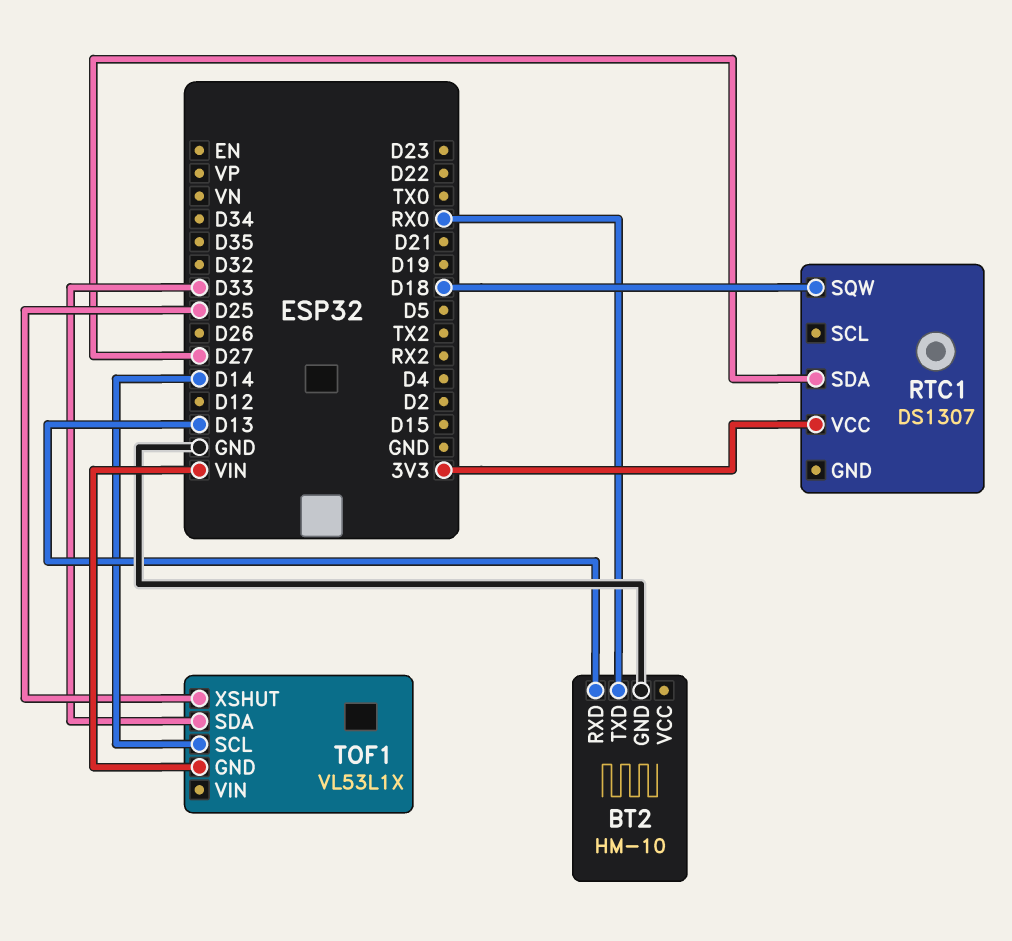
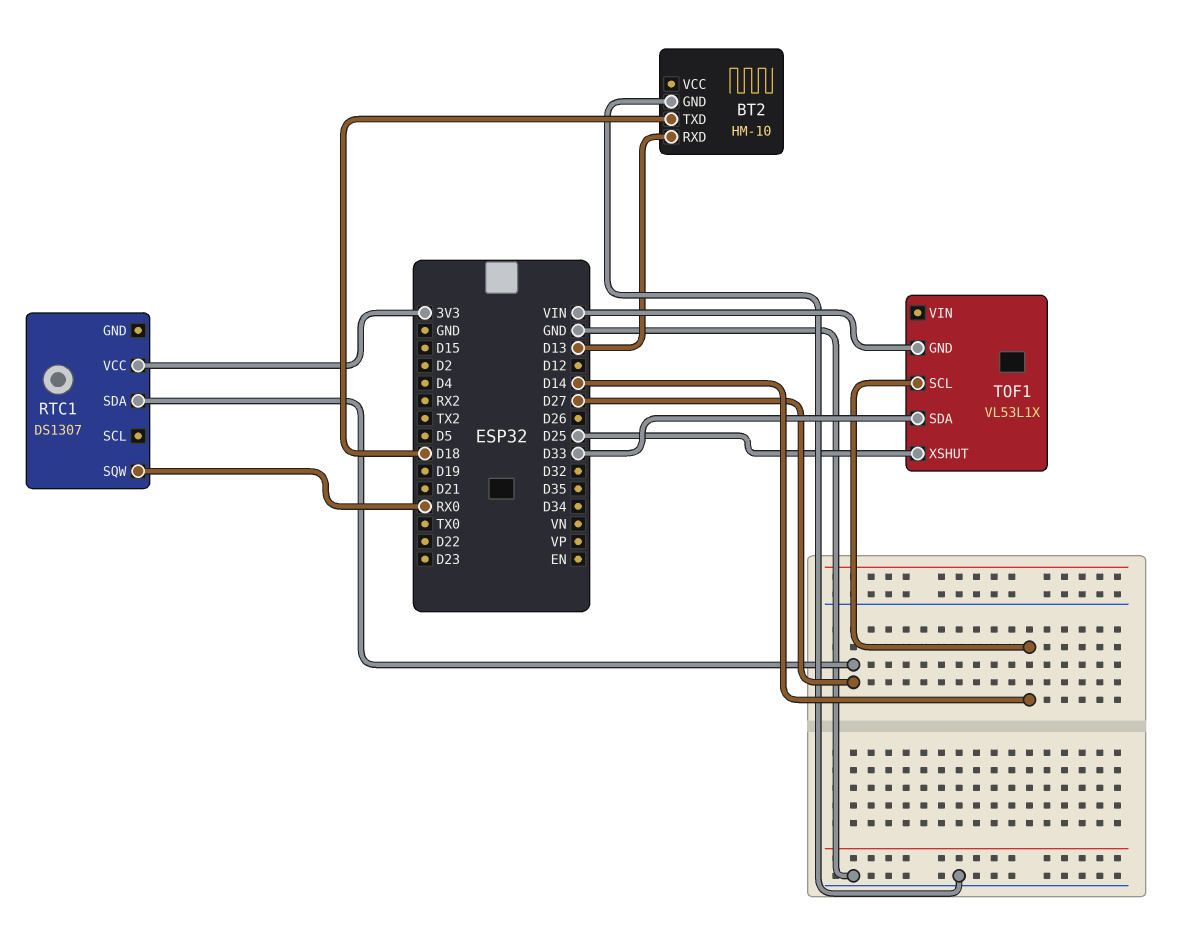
BT2 pin TXD: RX0 -> D18
RTC1 pin SQW: D18 -> RX0

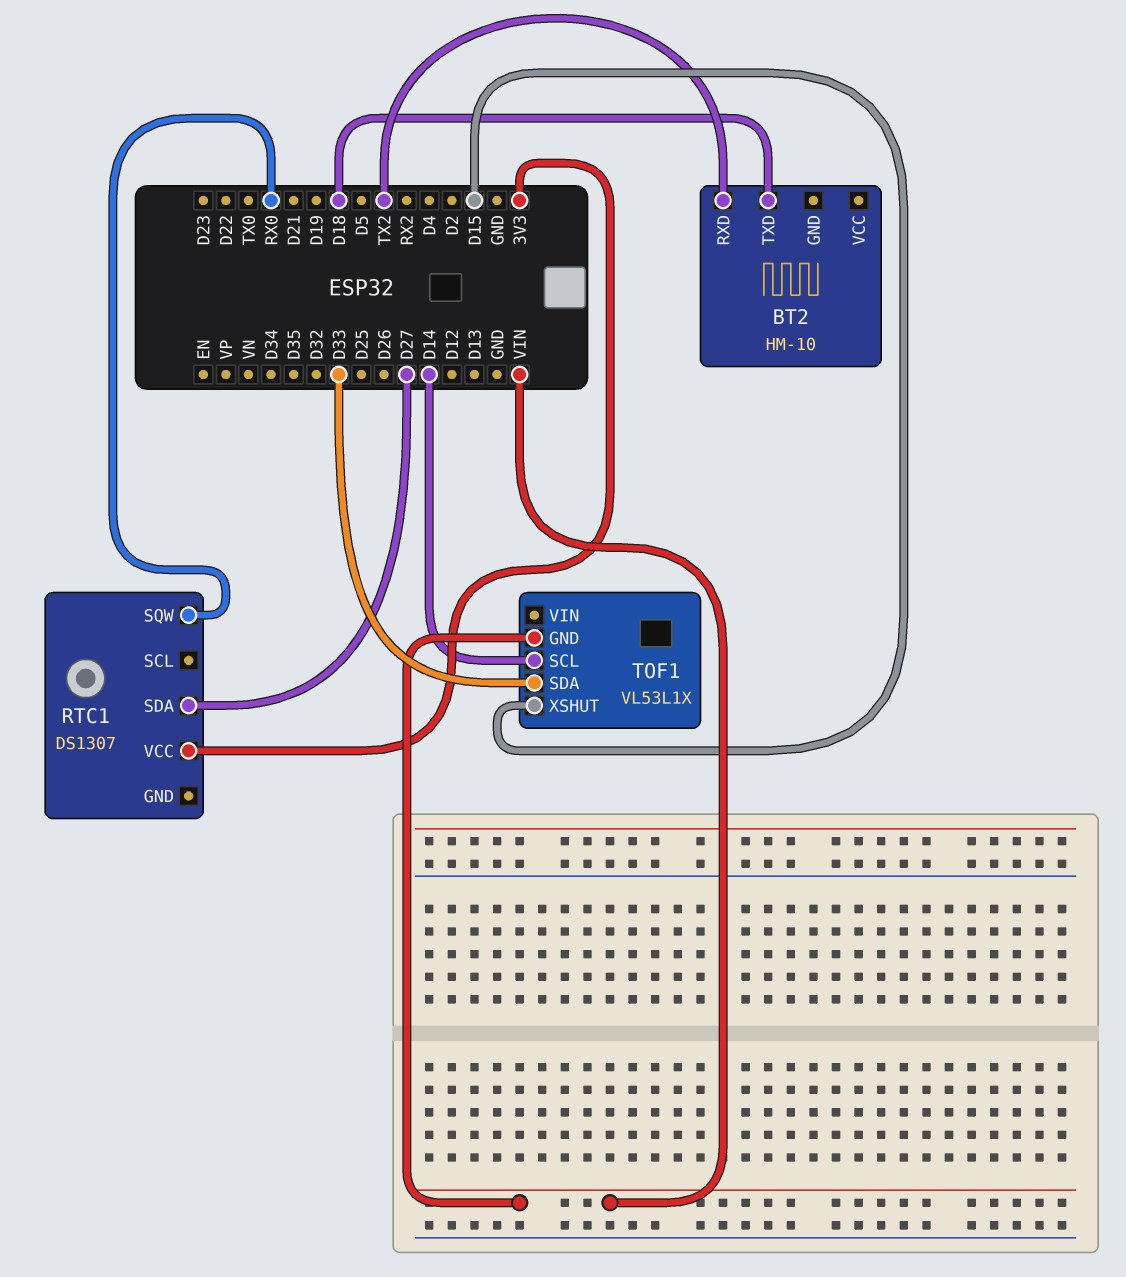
BT2 pin GND: GND -> none
BT2 pin RXD: D13 -> TX2
TOF1 pin XSHUT: D25 -> D15

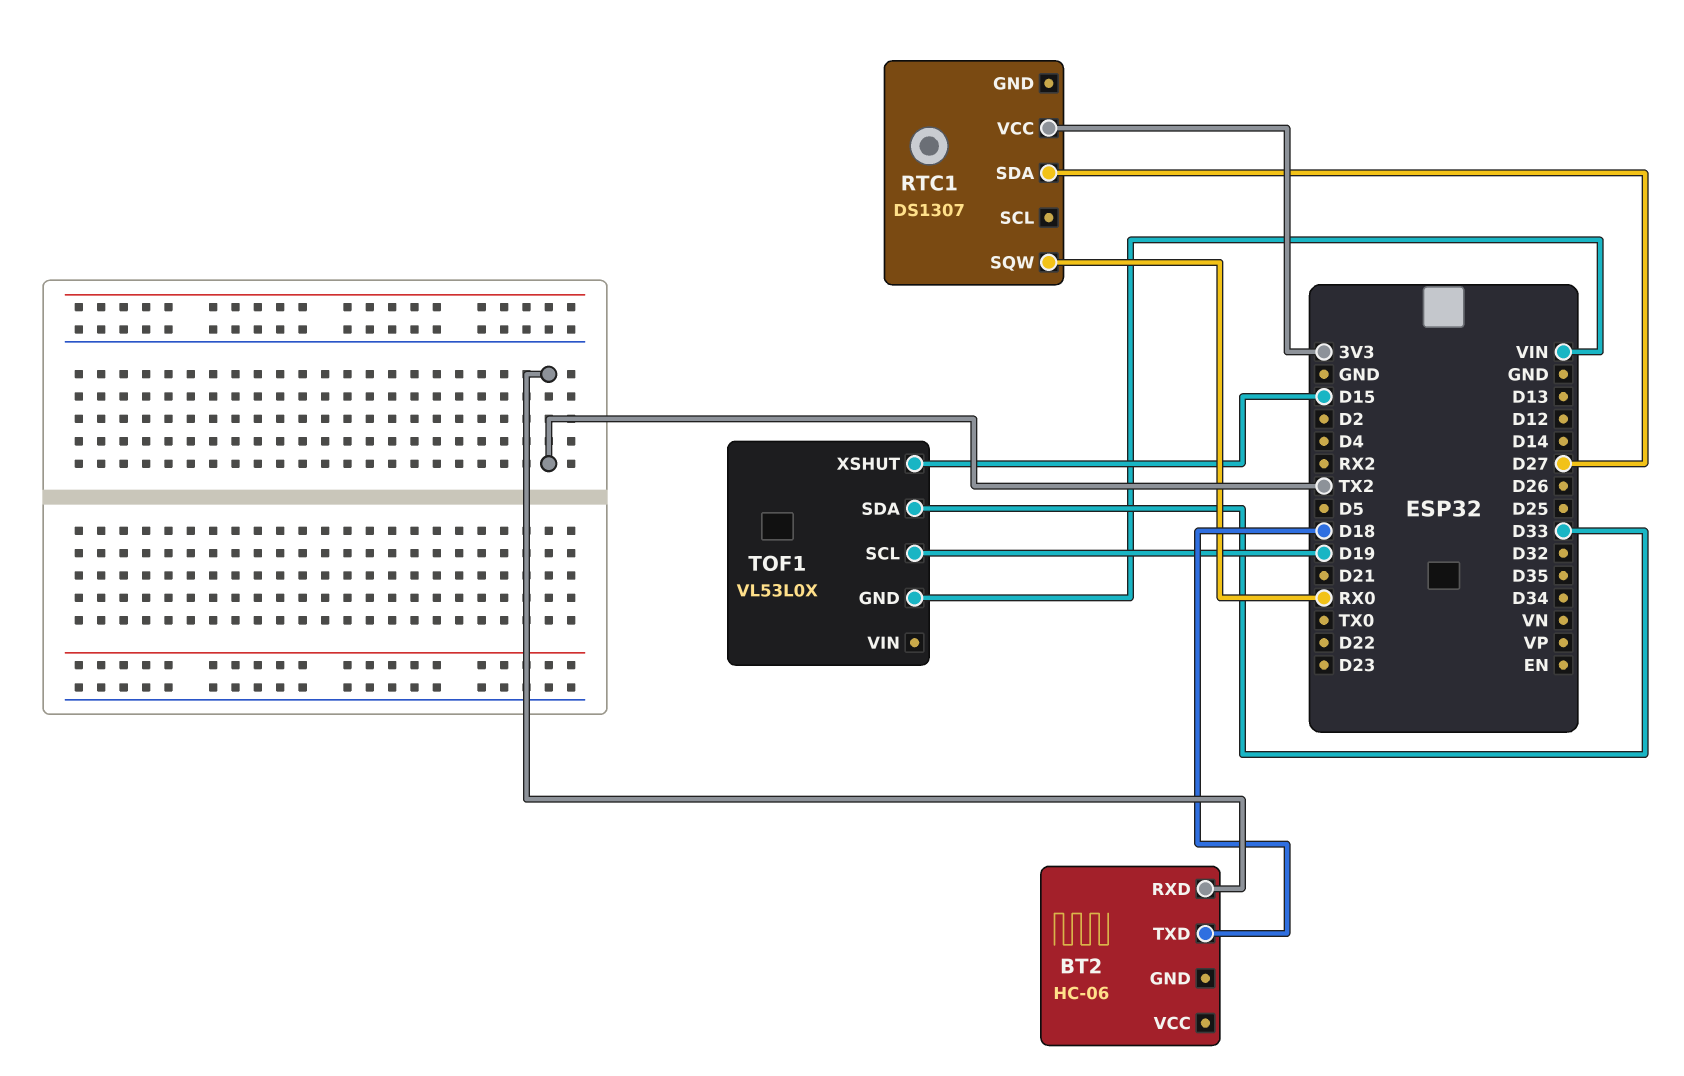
BT2: HM-10 -> HC-06
TOF1: VL53L1X -> VL53L0X
TOF1 pin SCL: D14 -> D19

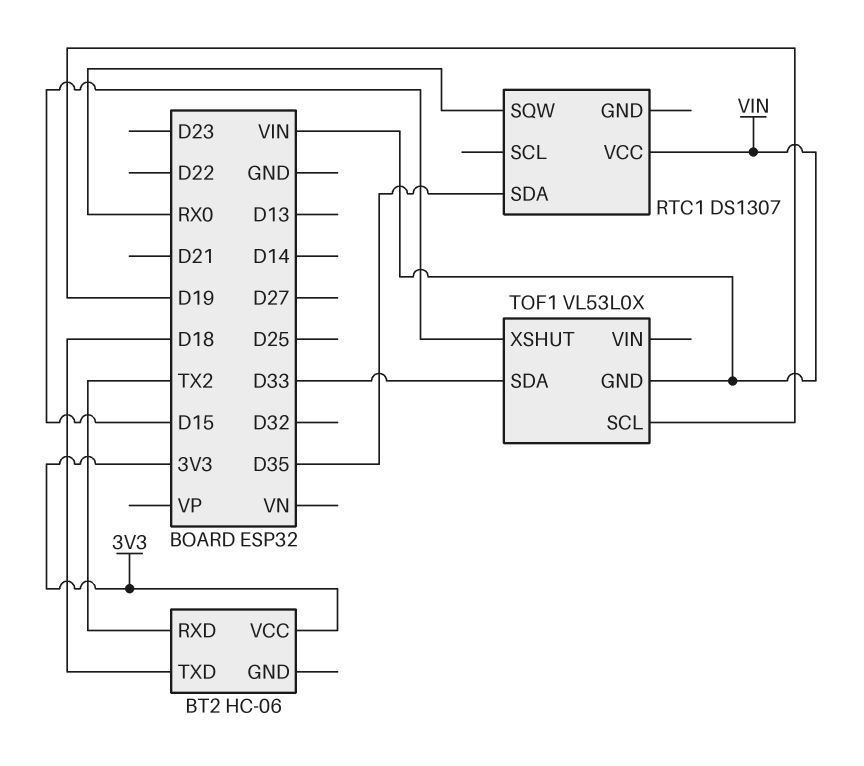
BT2 pin VCC: none -> 3V3
RTC1 pin SDA: D27 -> D35
RTC1 pin VCC: 3V3 -> VIN

